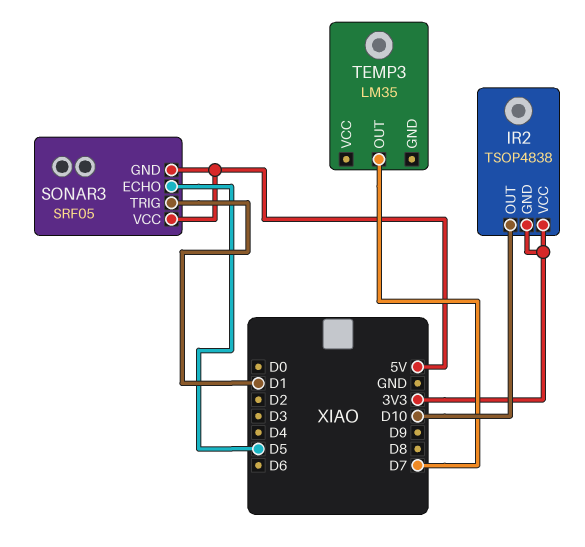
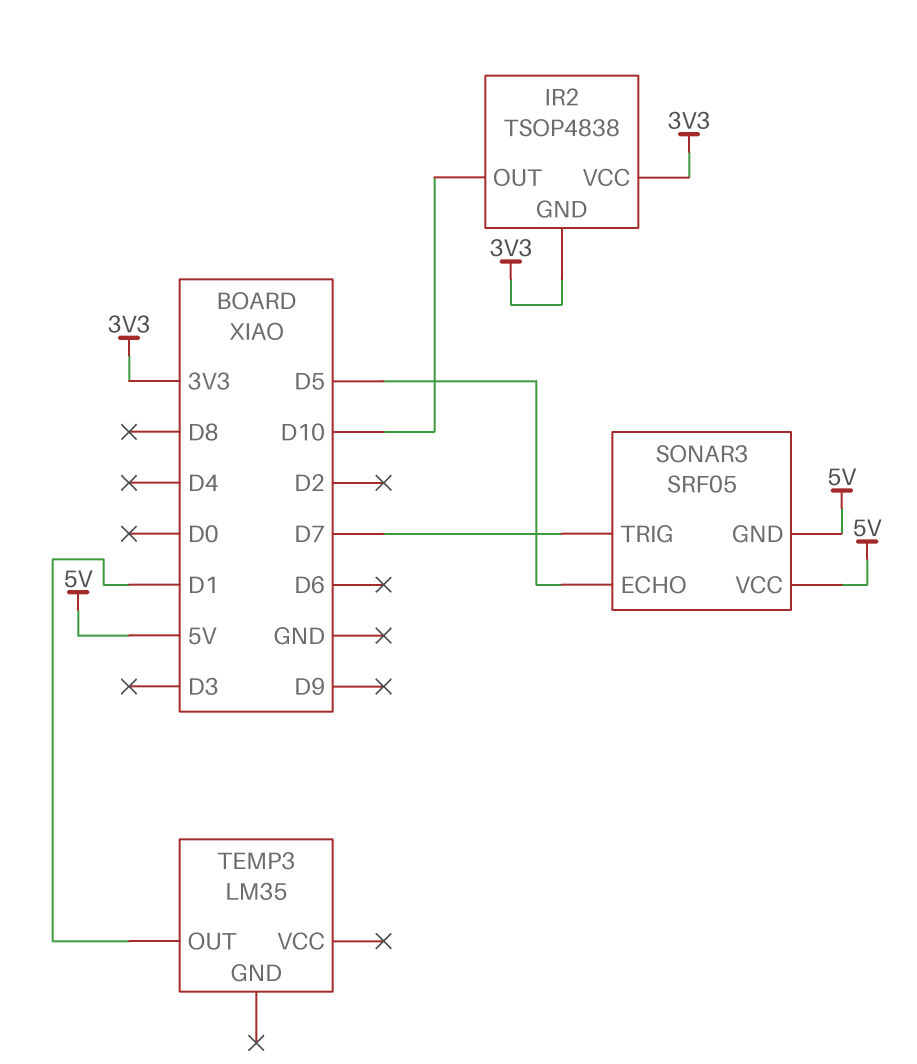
SONAR3 pin TRIG: D1 -> D7
TEMP3 pin OUT: D7 -> D1

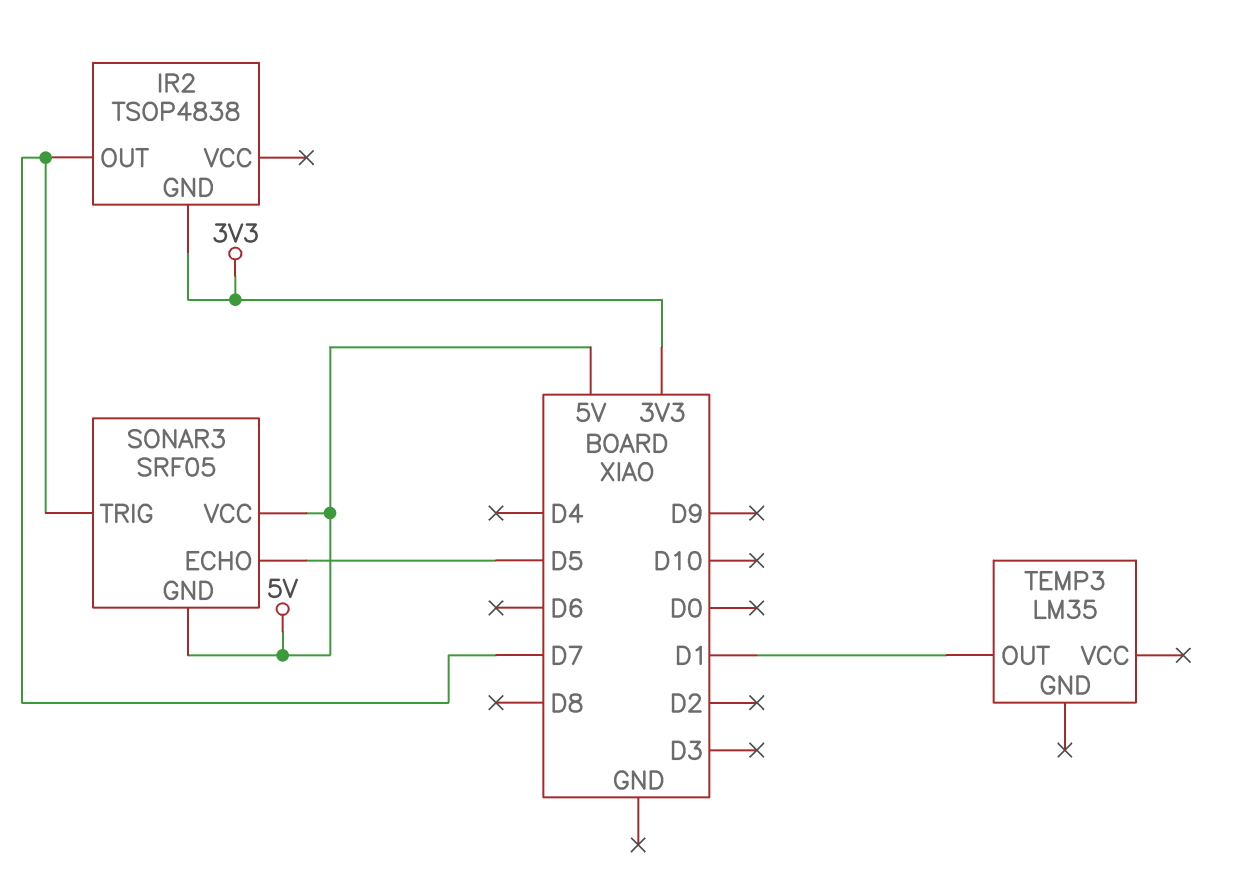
IR2 pin OUT: D10 -> D7
IR2 pin VCC: 3V3 -> none

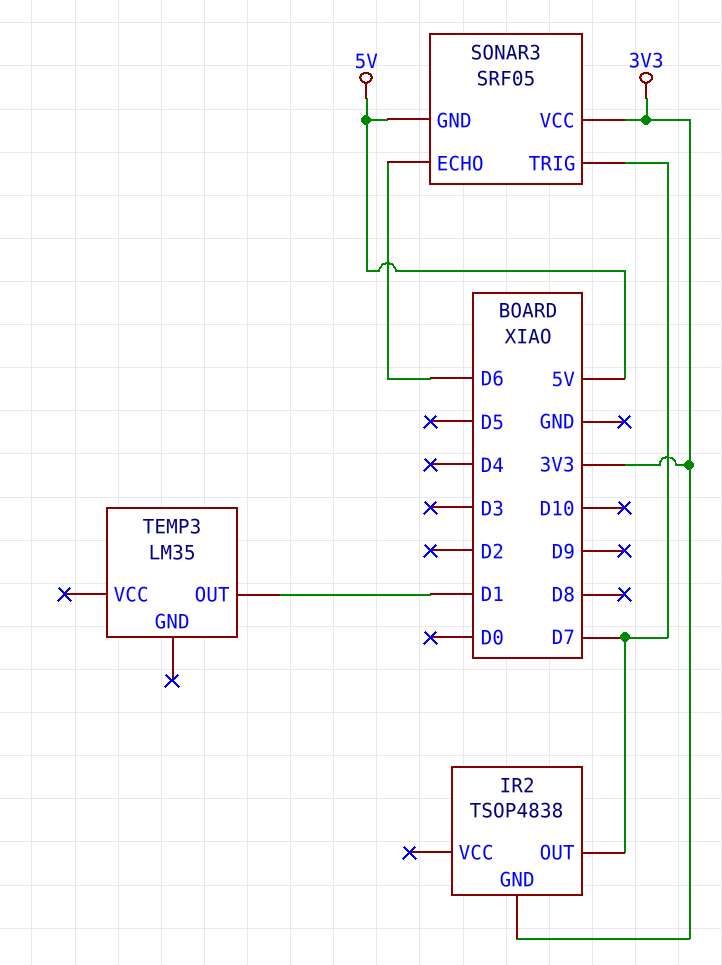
SONAR3 pin ECHO: D5 -> D6
SONAR3 pin VCC: 5V -> 3V3

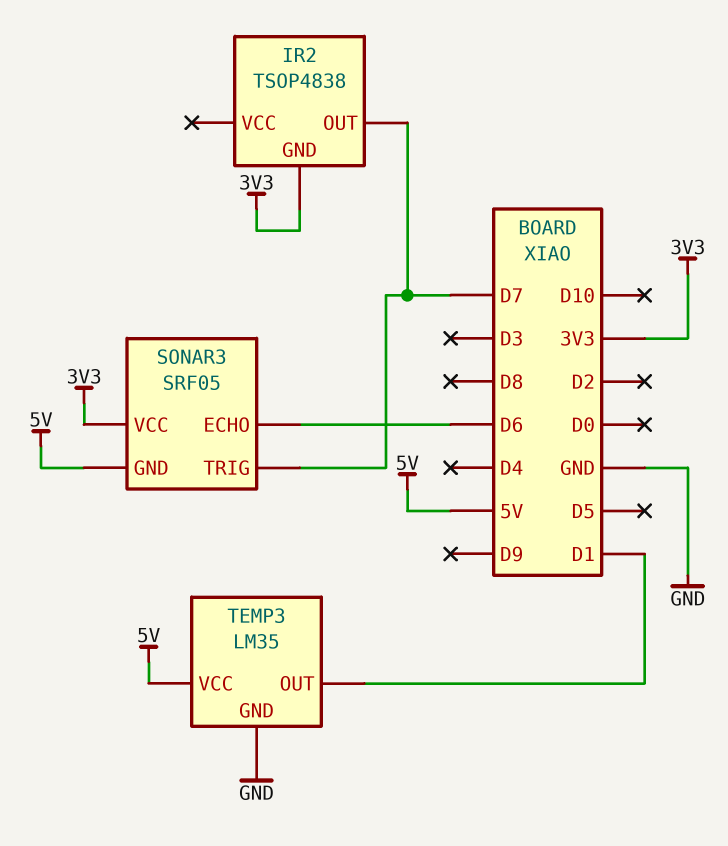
TEMP3 pin GND: none -> GND
TEMP3 pin VCC: none -> 5V

